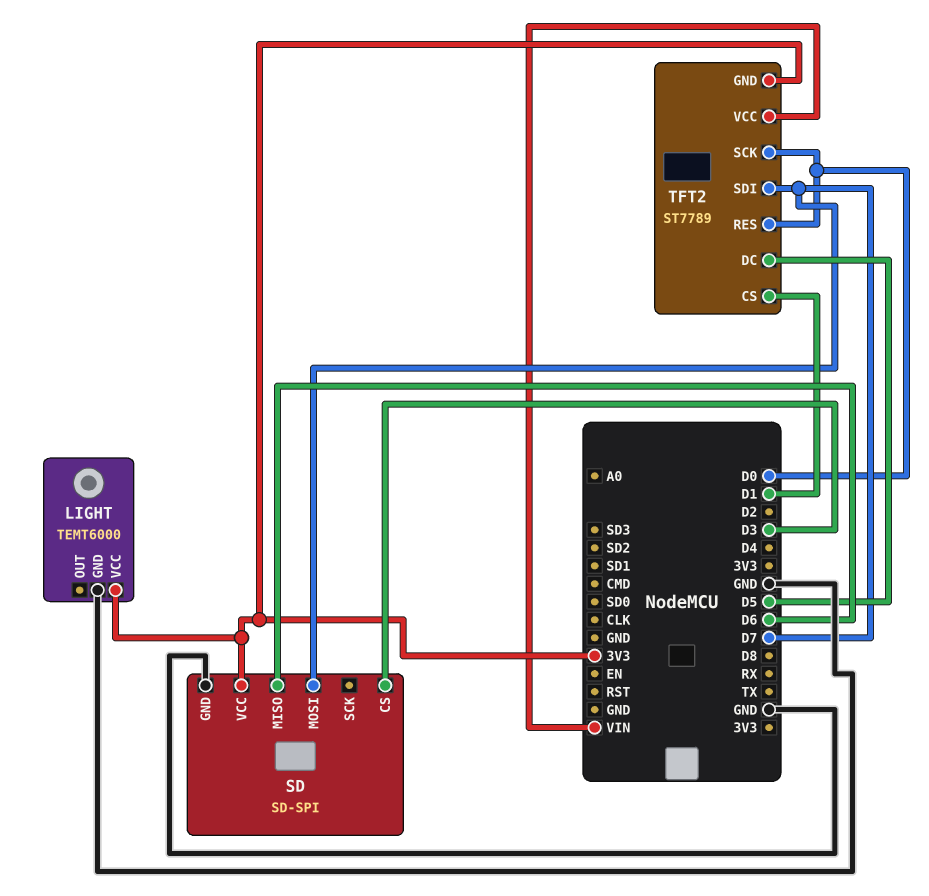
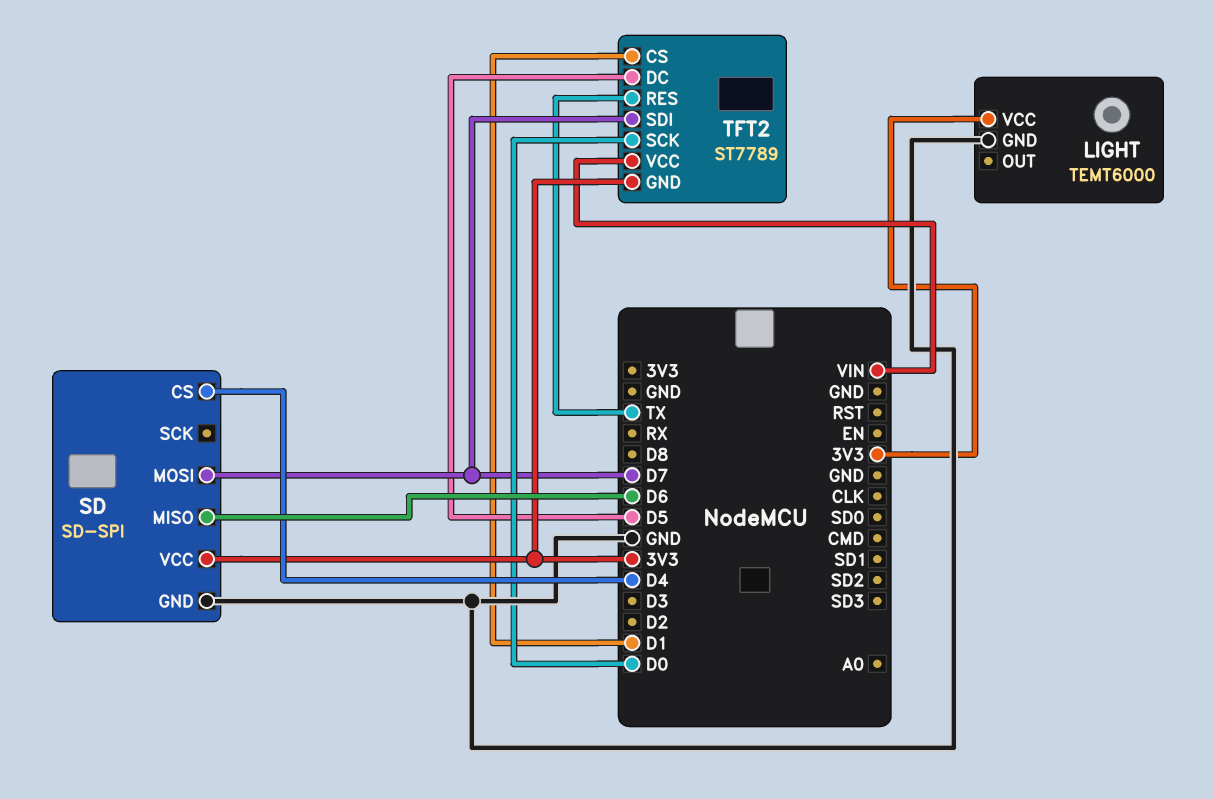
SD pin CS: D3 -> D4
TFT2 pin RES: D0 -> TX

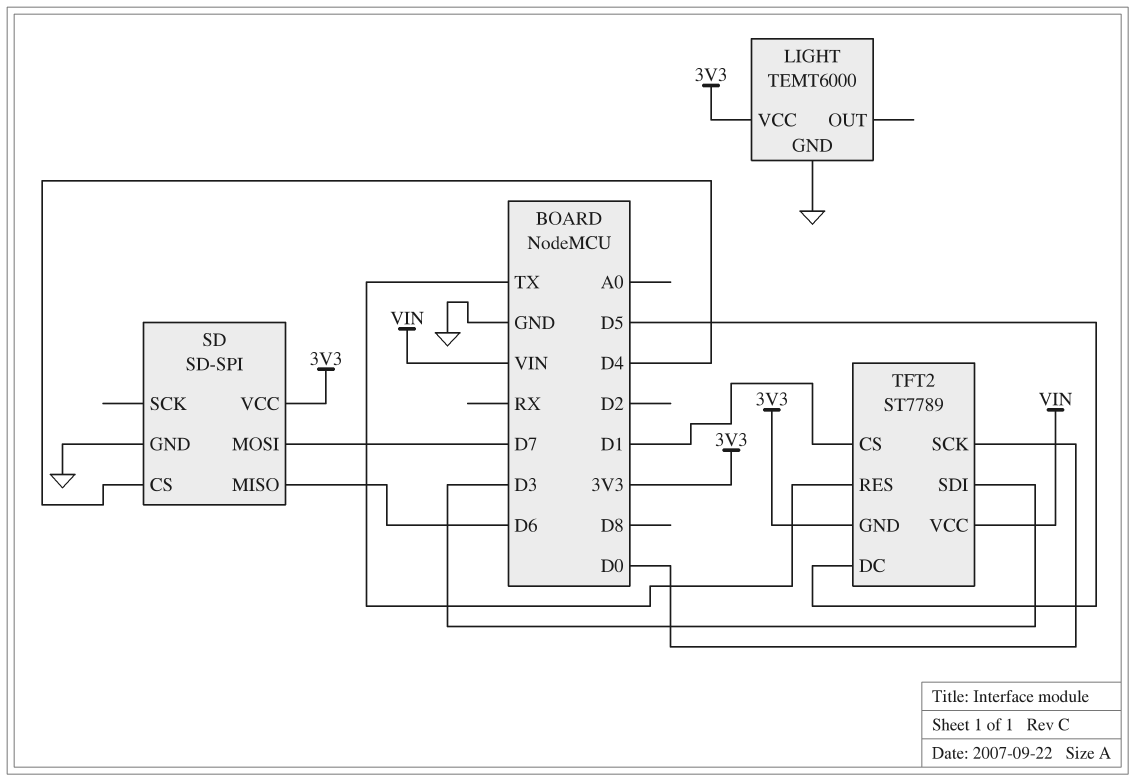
TFT2 pin SDI: D7 -> D3

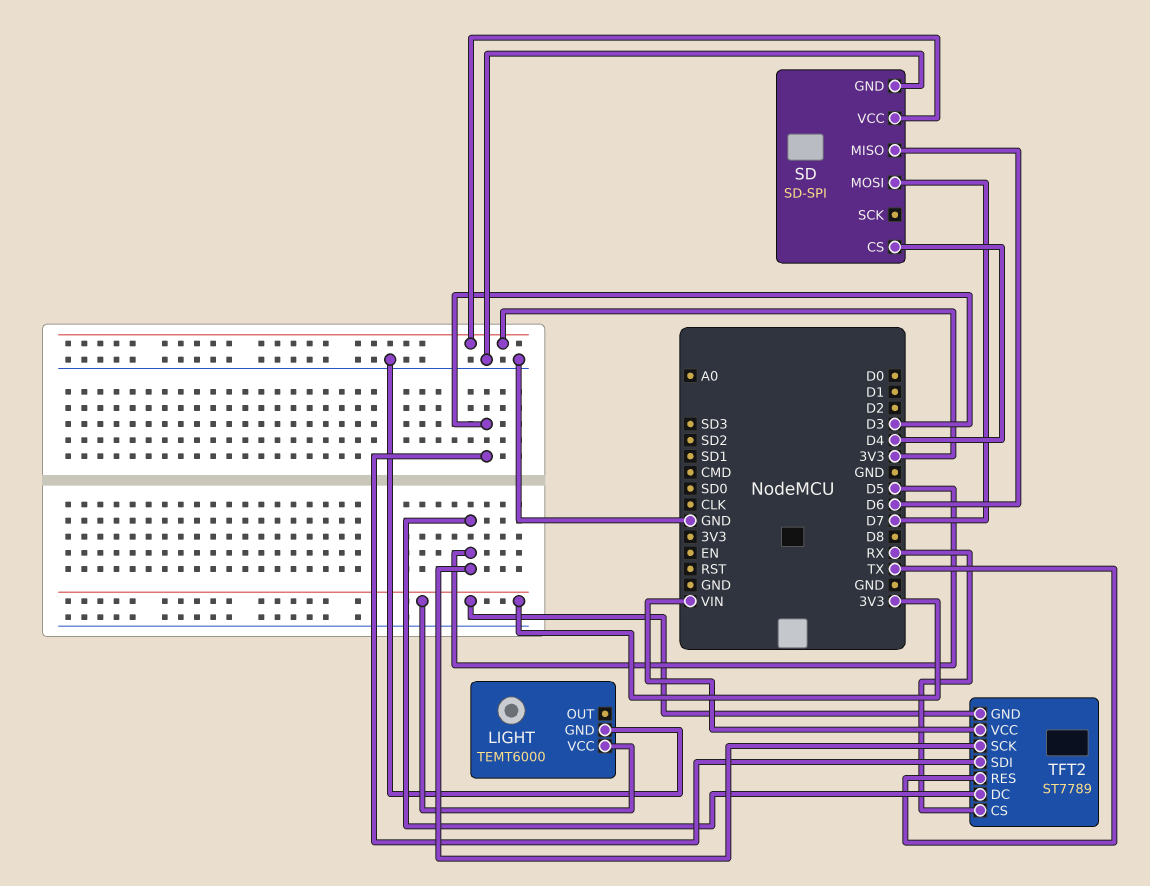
TFT2 pin CS: D1 -> RX
TFT2 pin SCK: D0 -> D5

